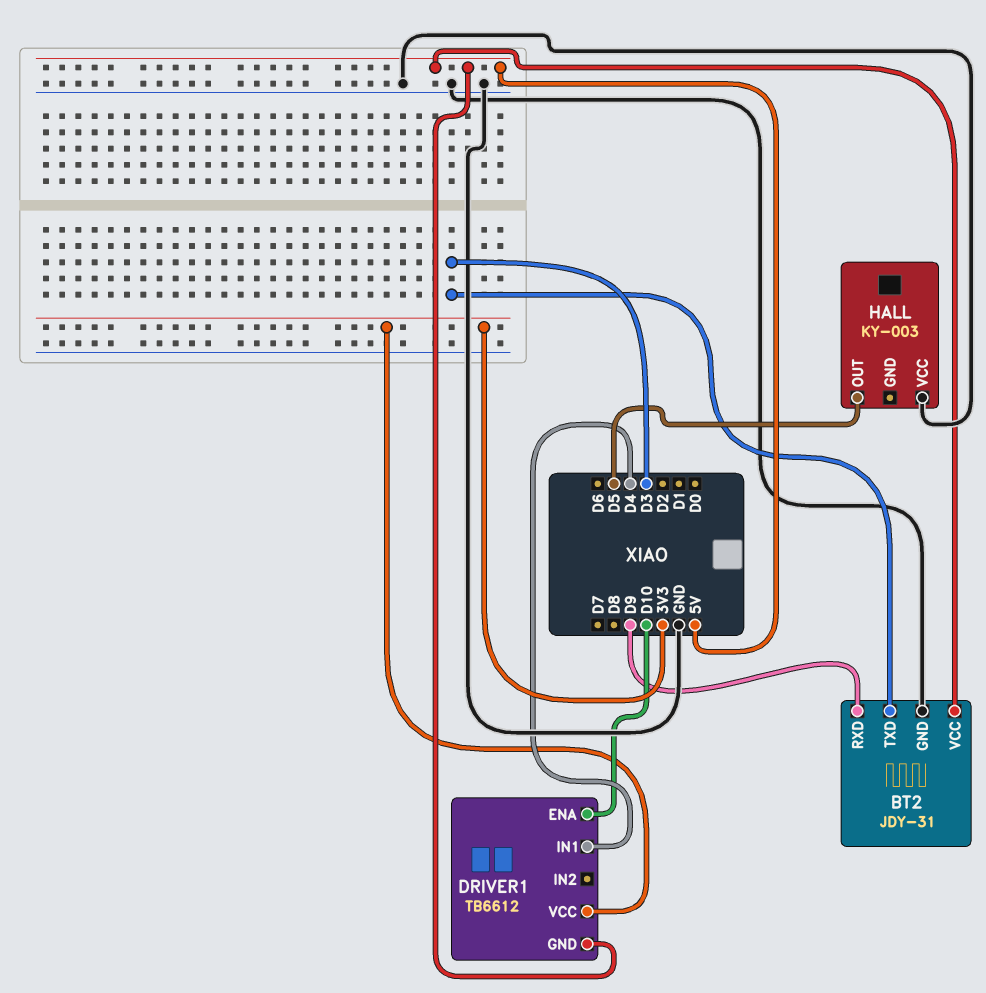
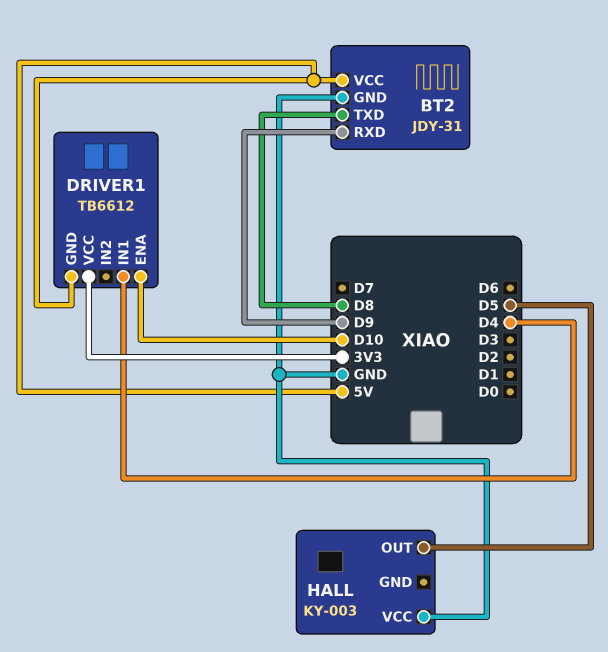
BT2 pin TXD: D3 -> D8

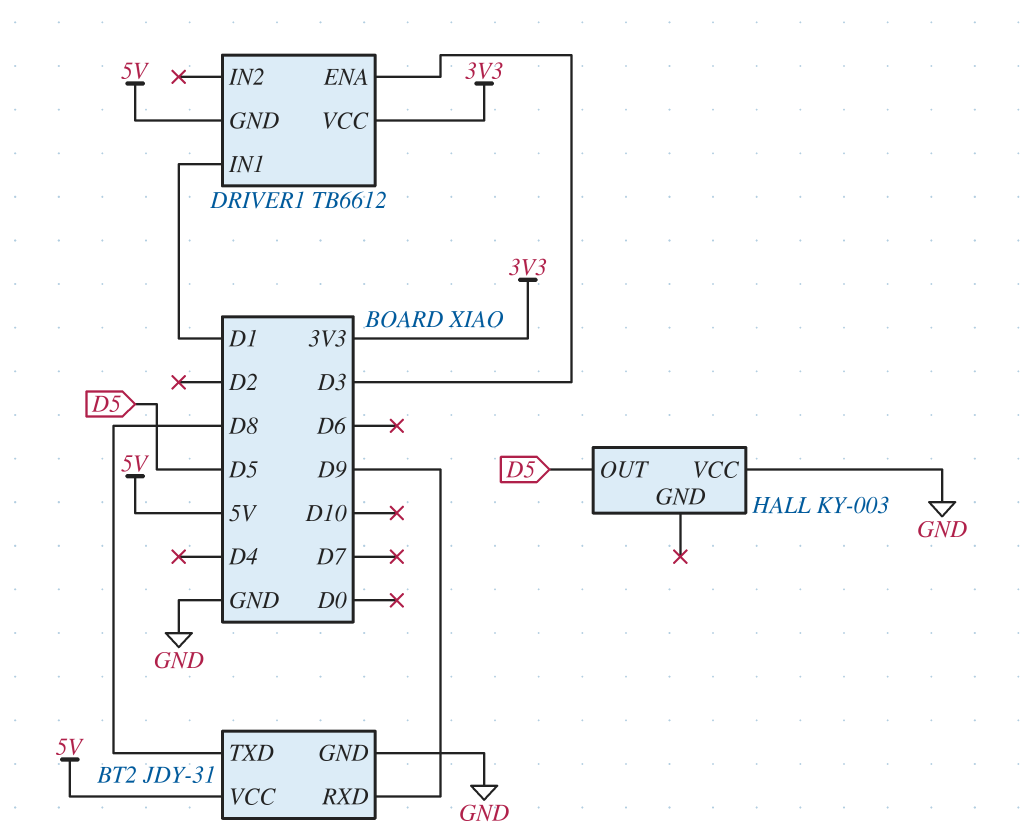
DRIVER1 pin ENA: D10 -> D3
DRIVER1 pin IN1: D4 -> D1

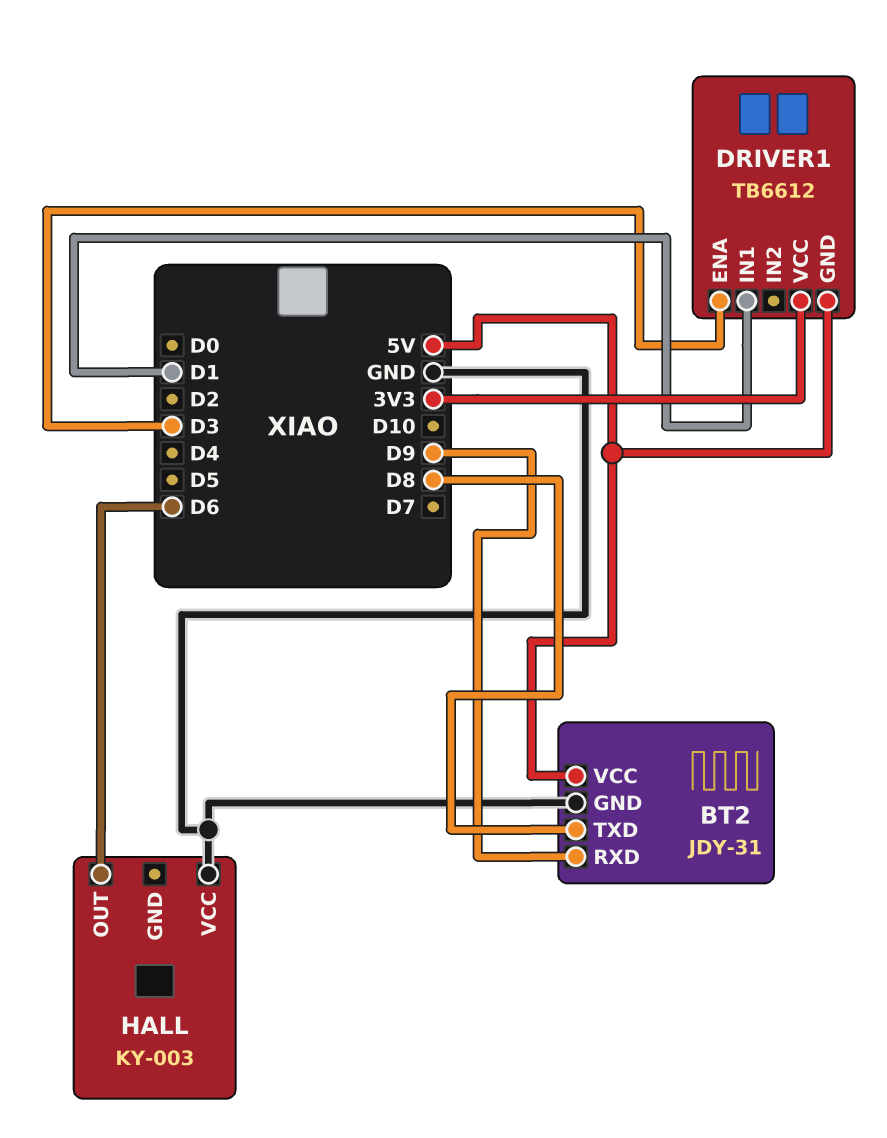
HALL pin OUT: D5 -> D6

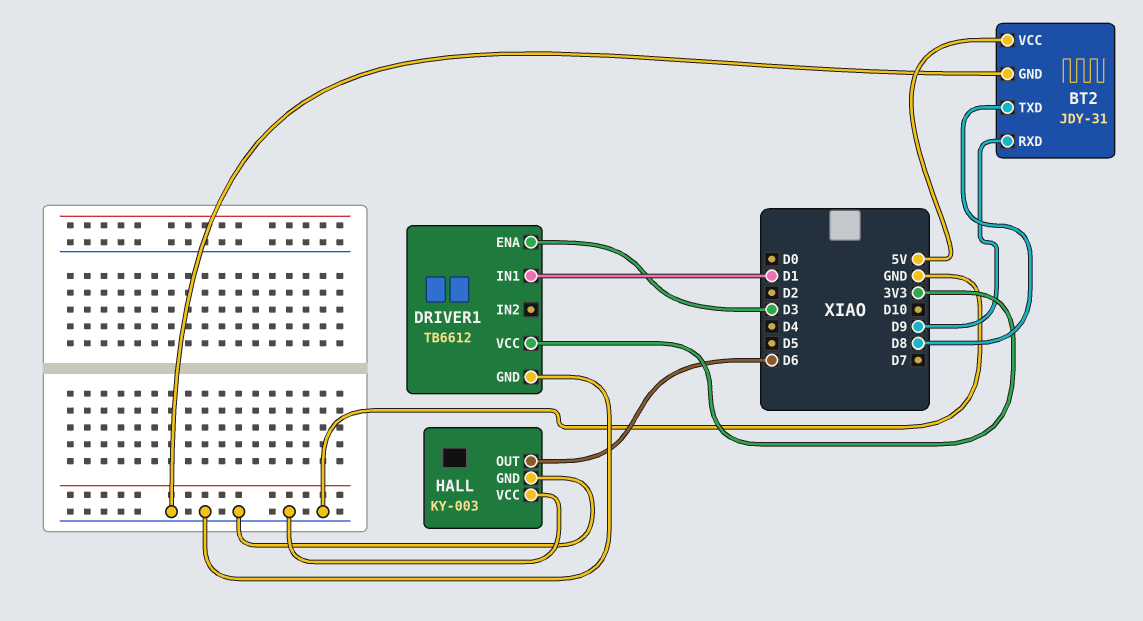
DRIVER1 pin GND: 5V -> GND
HALL pin GND: none -> GND

